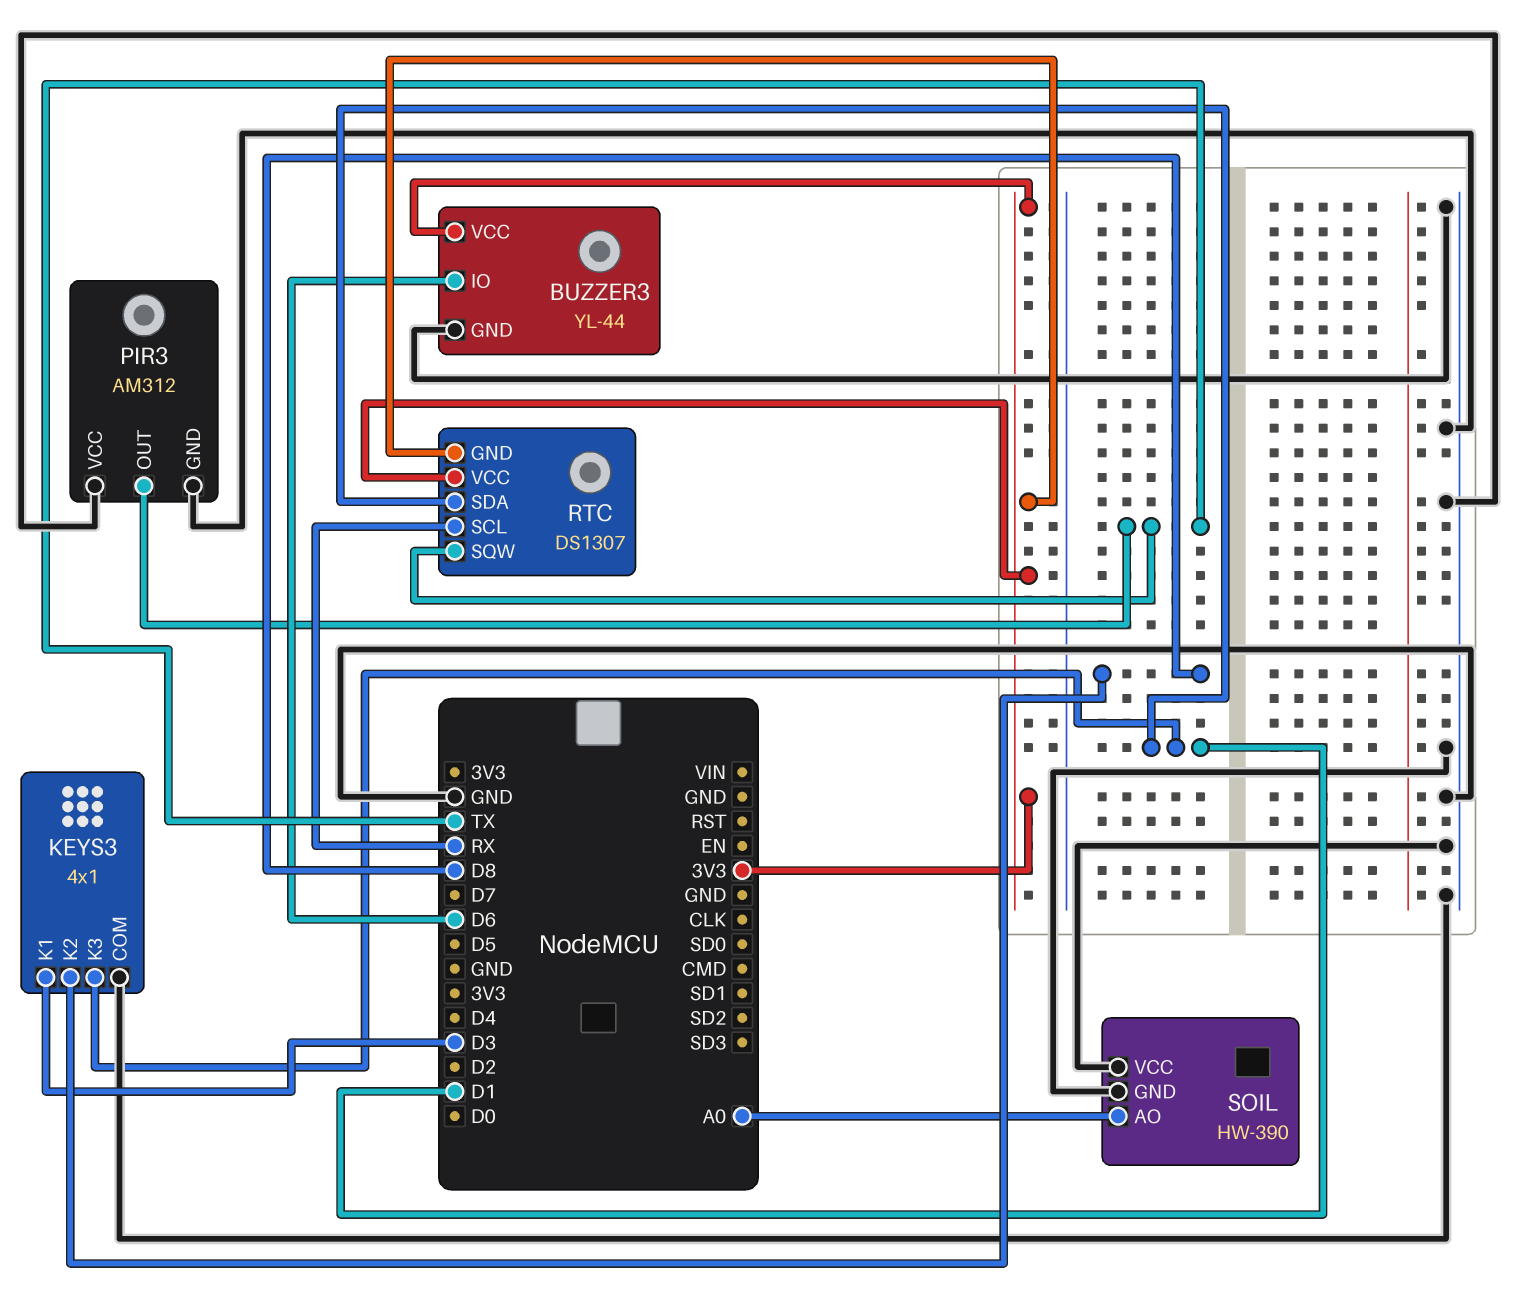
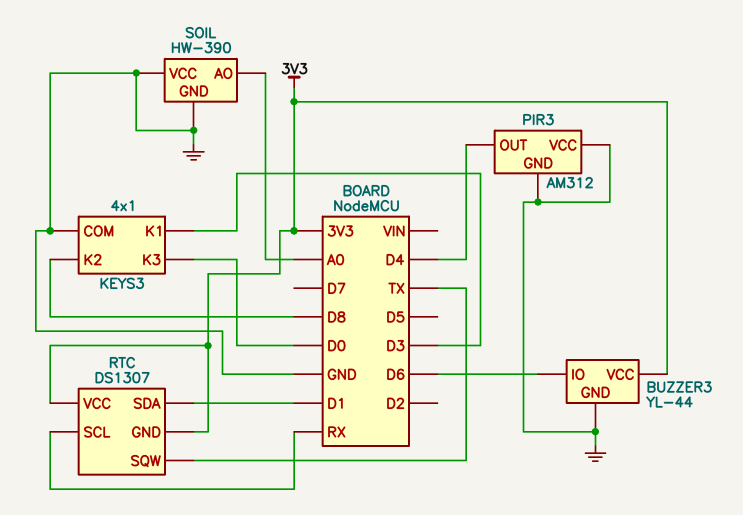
KEYS3 pin K3: D1 -> D0
PIR3 pin OUT: TX -> D4

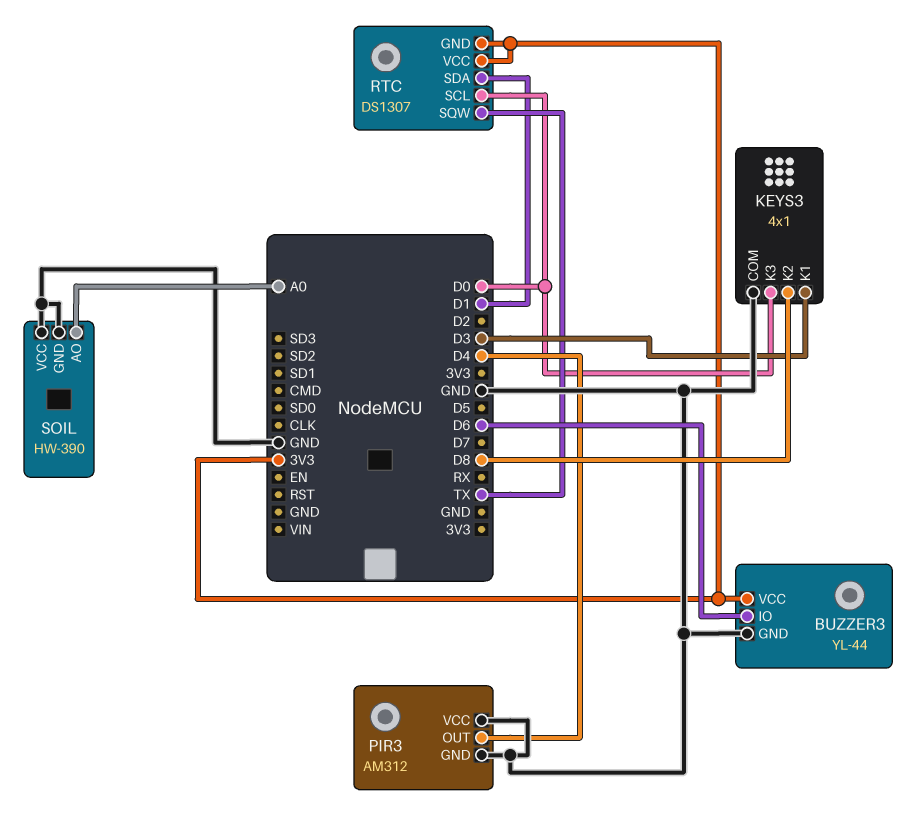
RTC pin SCL: RX -> D0

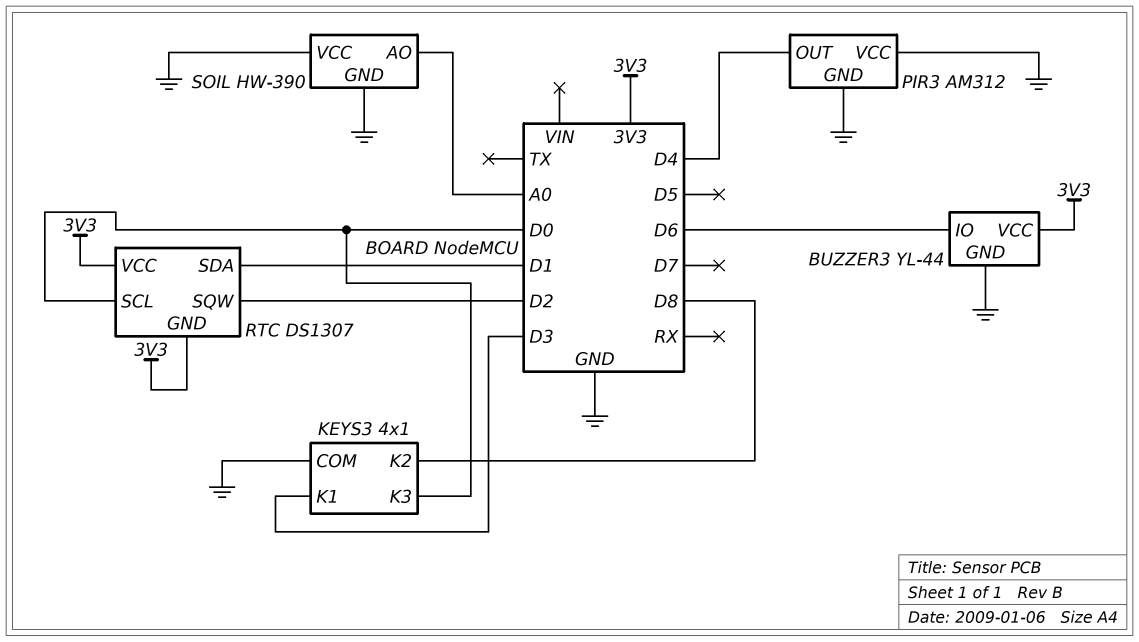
RTC pin SQW: TX -> D2

